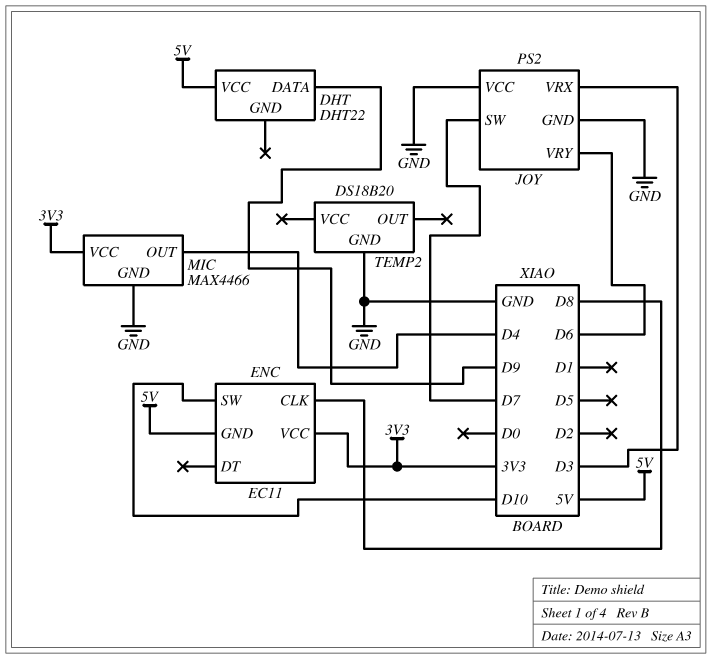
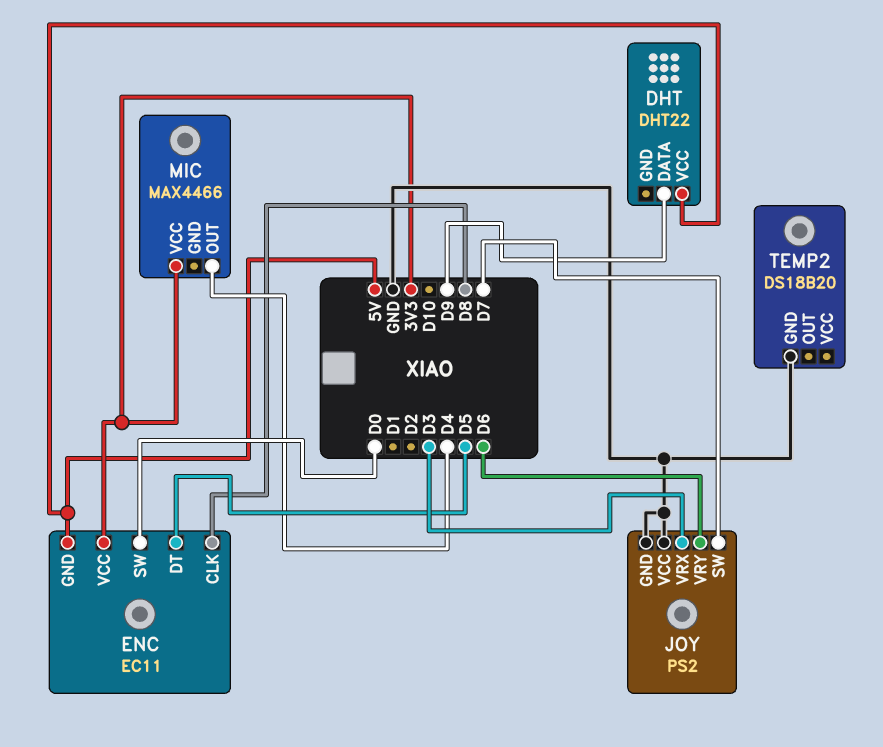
ENC pin DT: none -> D5
ENC pin SW: D10 -> D0
MIC pin GND: GND -> none

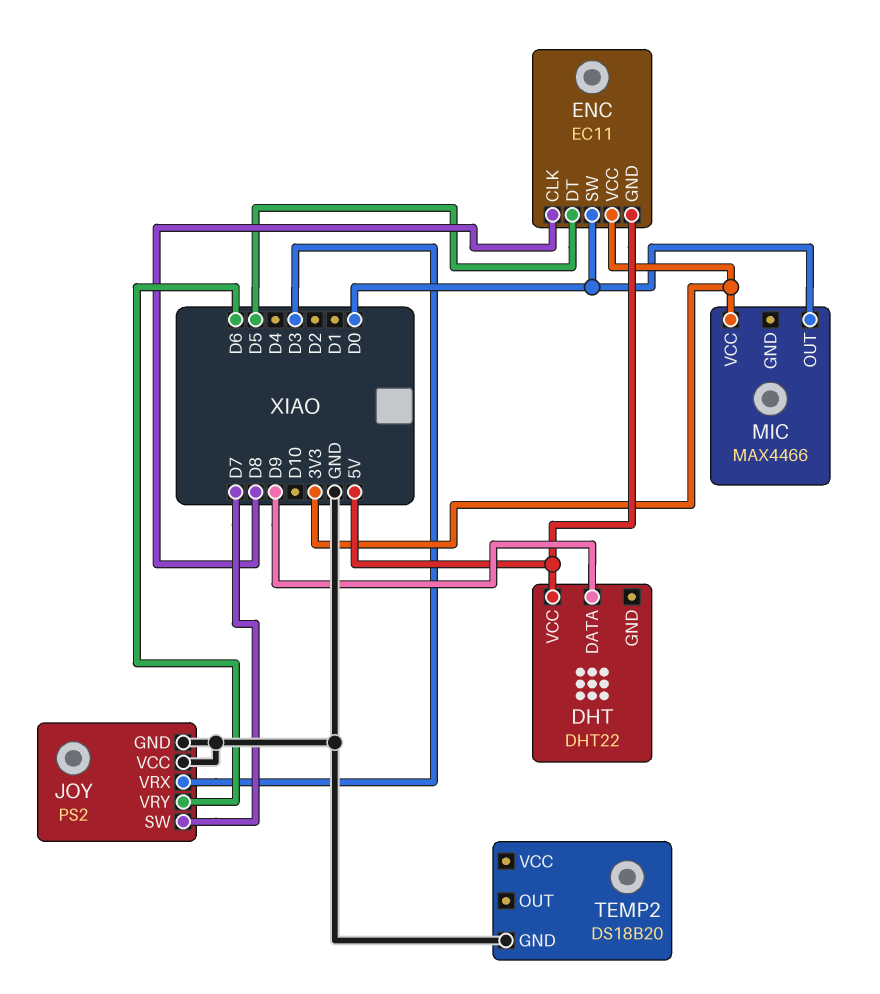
MIC pin OUT: D4 -> D0

